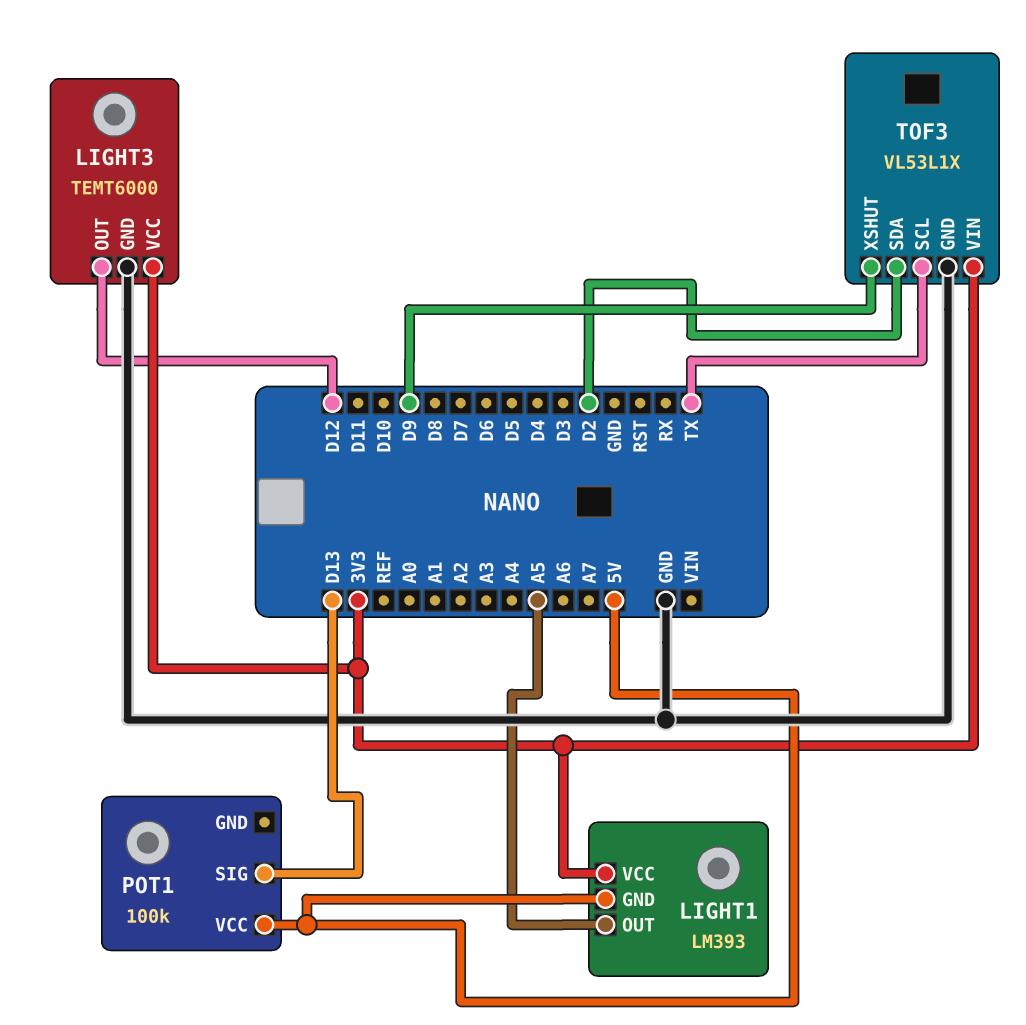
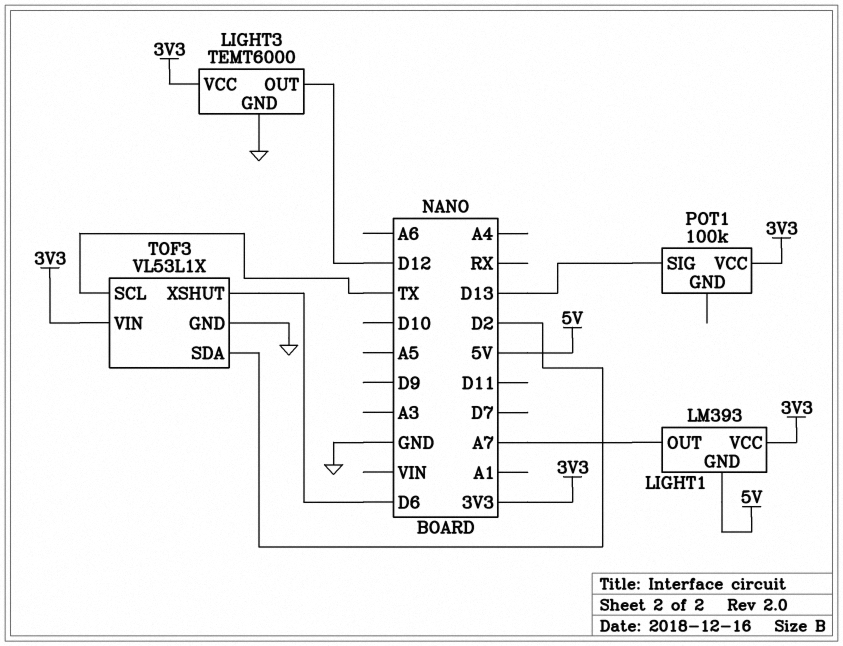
LIGHT1 pin OUT: A5 -> A7
POT1 pin VCC: 5V -> 3V3
TOF3 pin XSHUT: D9 -> D6

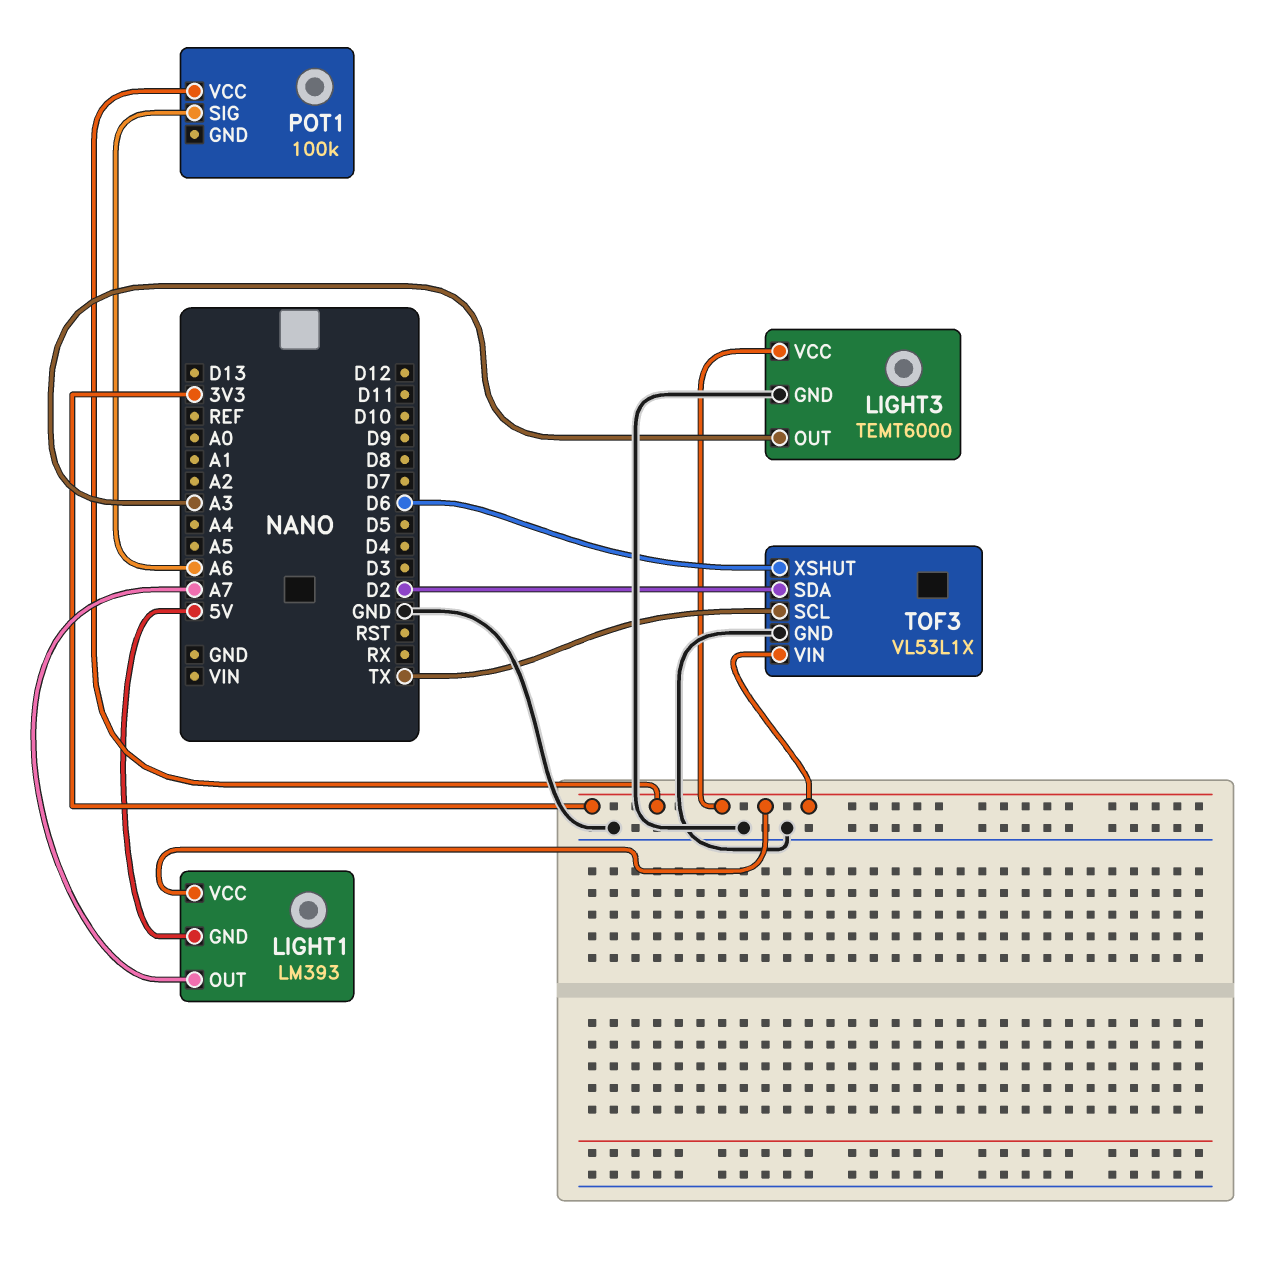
LIGHT3 pin OUT: D12 -> A3
POT1 pin SIG: D13 -> A6

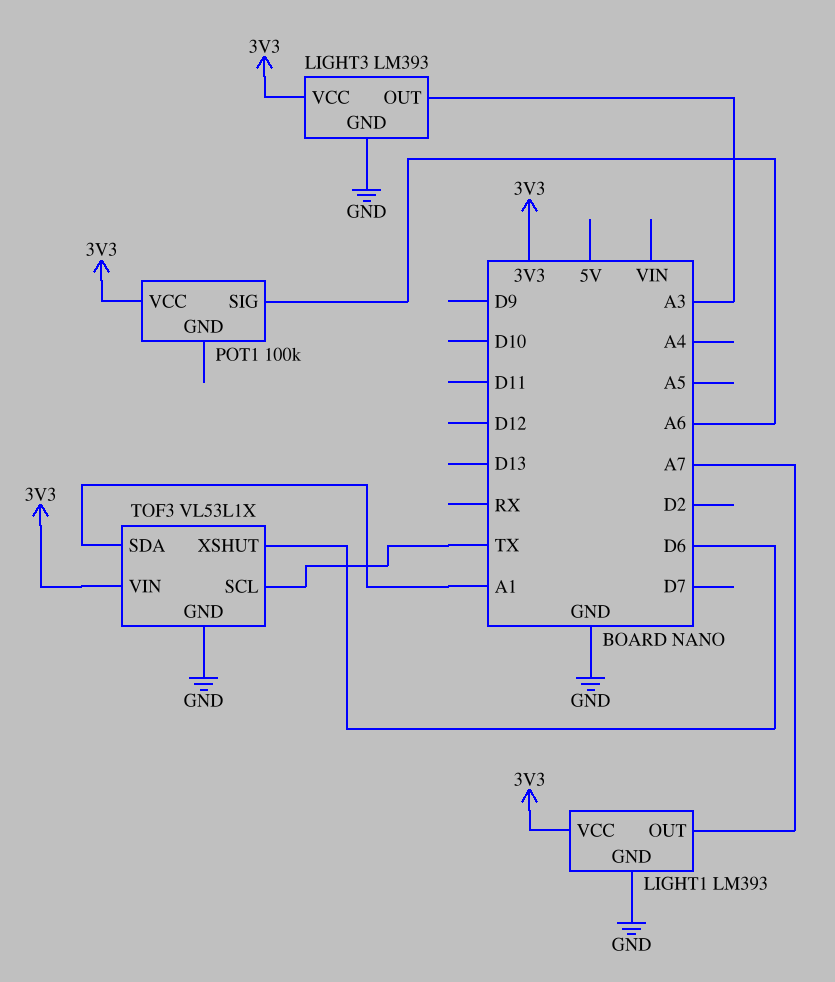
LIGHT1 pin GND: 5V -> GND
LIGHT3: TEMT6000 -> LM393
TOF3 pin SDA: D2 -> A1

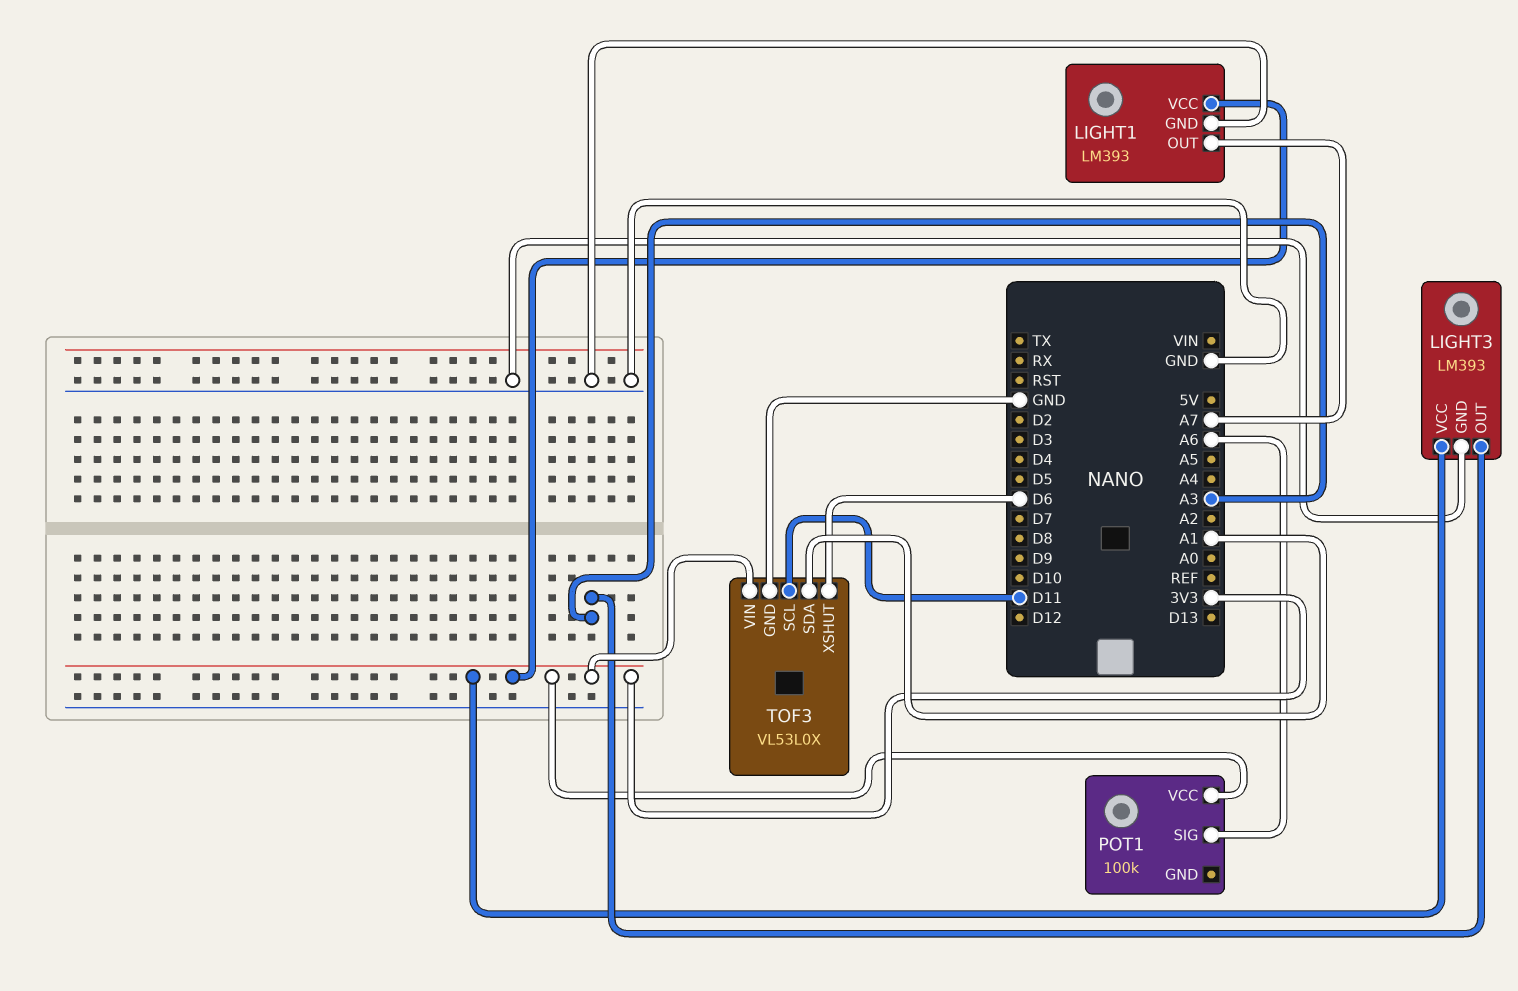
TOF3: VL53L1X -> VL53L0X
TOF3 pin SCL: TX -> D11

